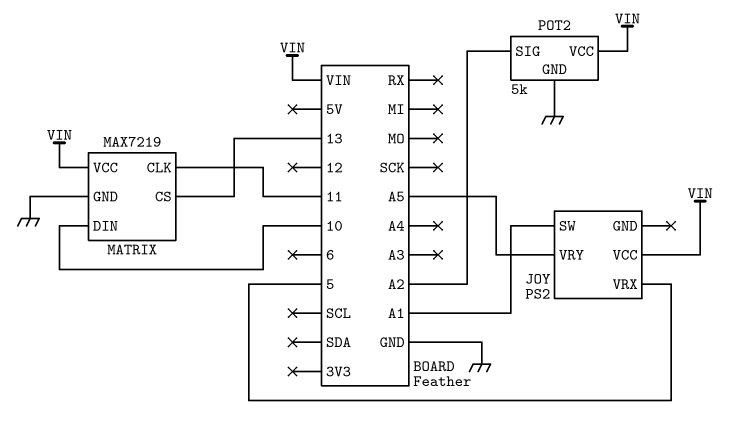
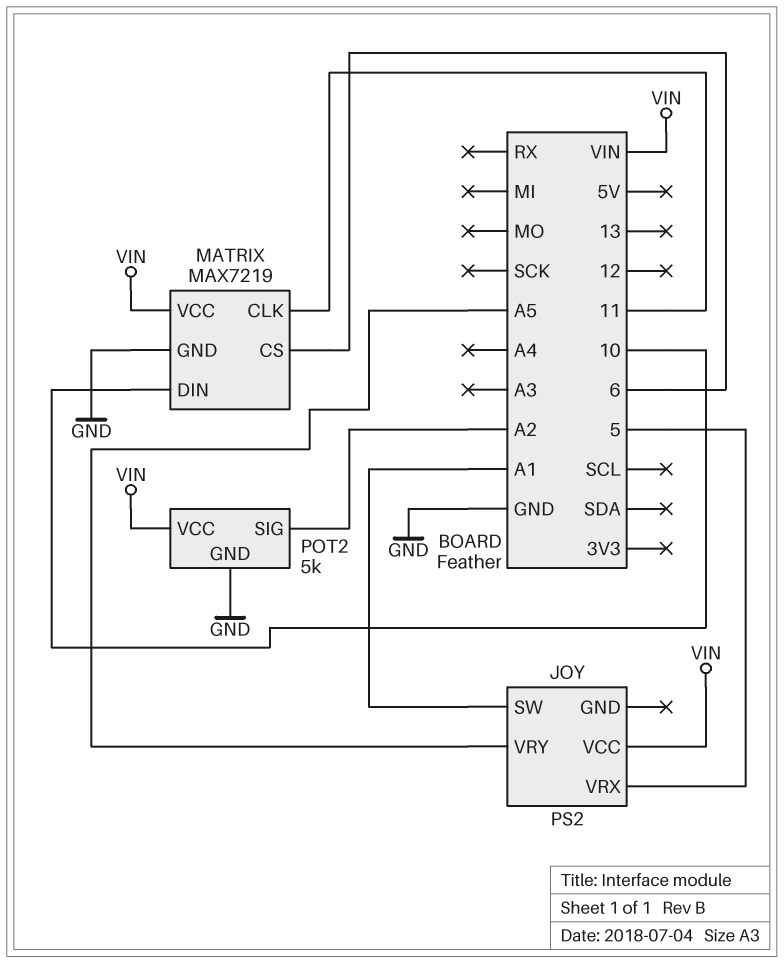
MATRIX pin CS: 13 -> 6

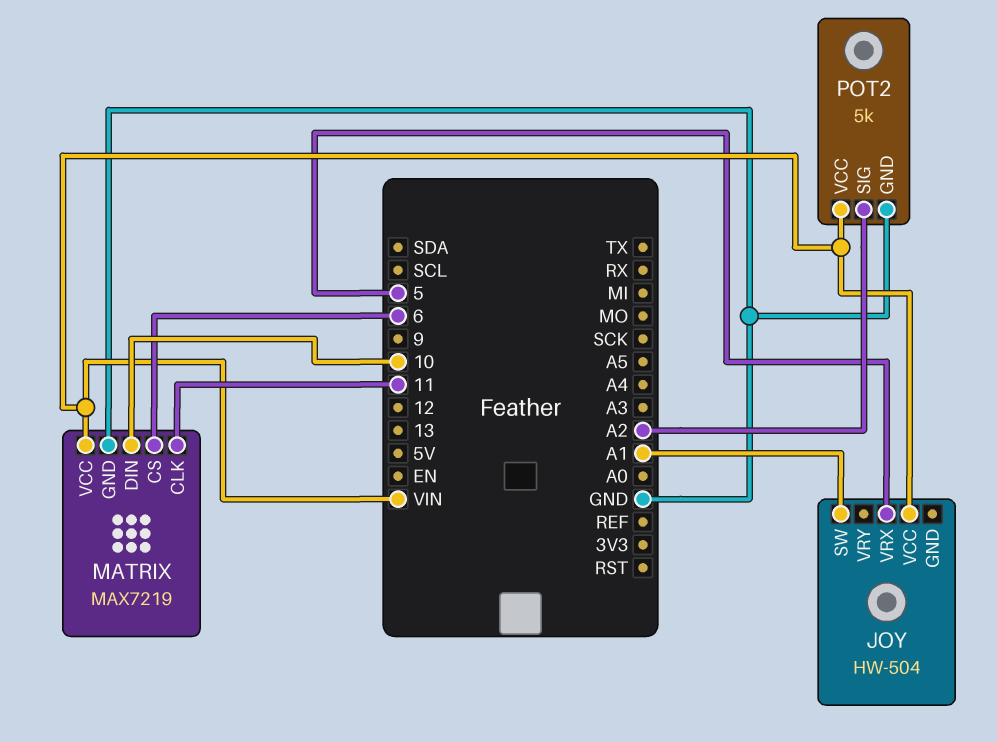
JOY: PS2 -> HW-504
JOY pin VRY: A5 -> none

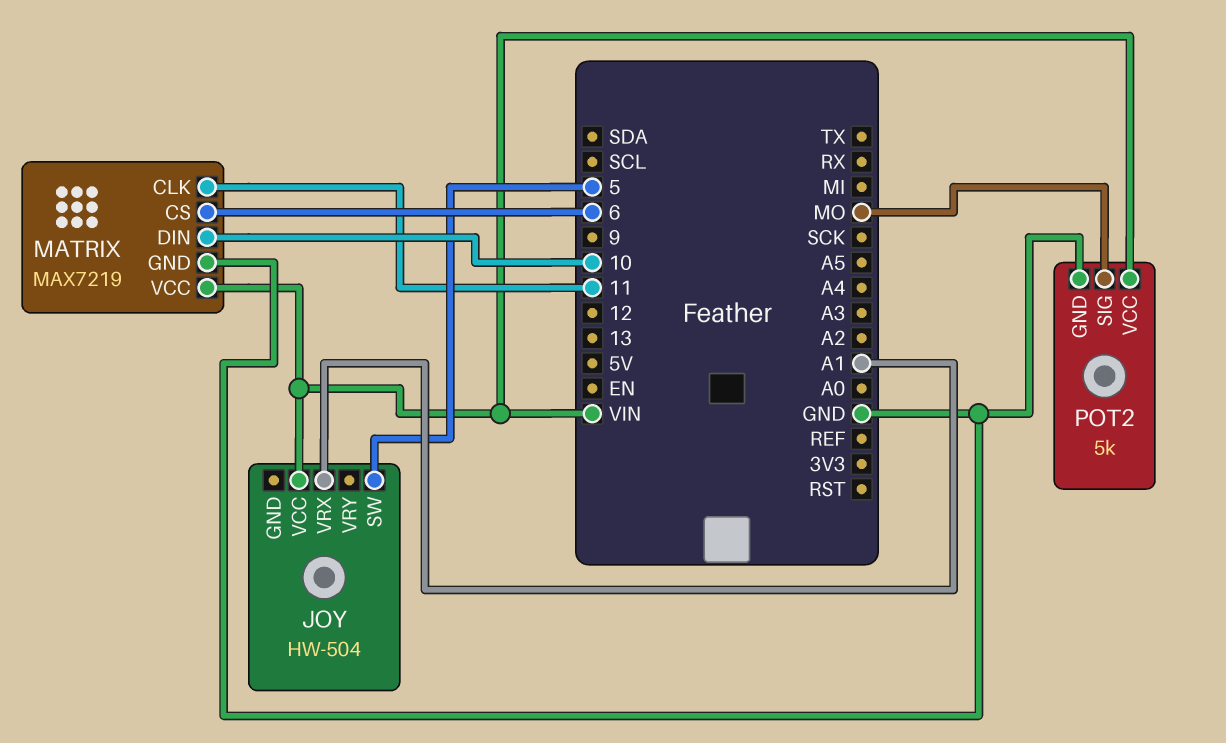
JOY pin SW: A1 -> 5
JOY pin VRX: 5 -> A1
POT2 pin SIG: A2 -> MO

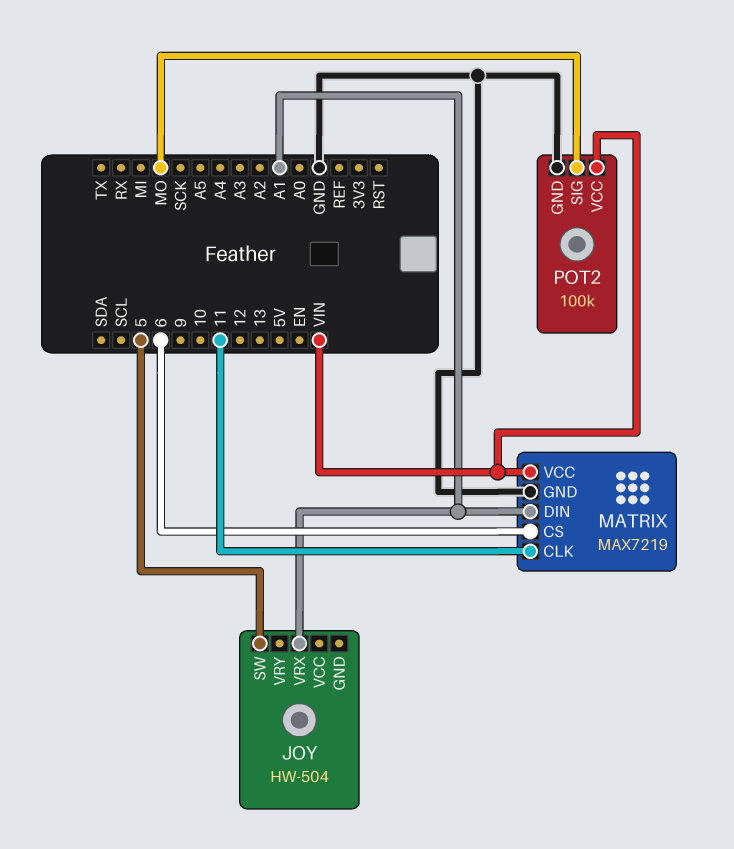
JOY pin VCC: VIN -> none
MATRIX pin DIN: 10 -> A1
POT2: 5k -> 100k

